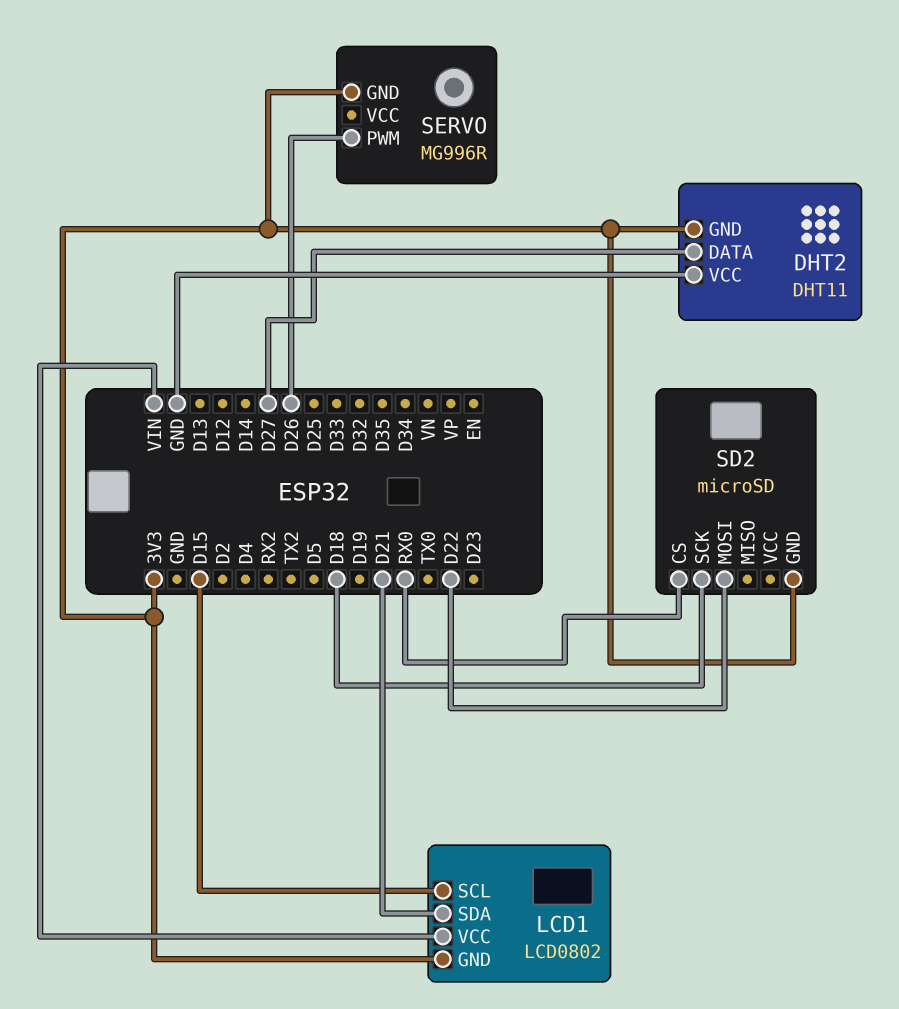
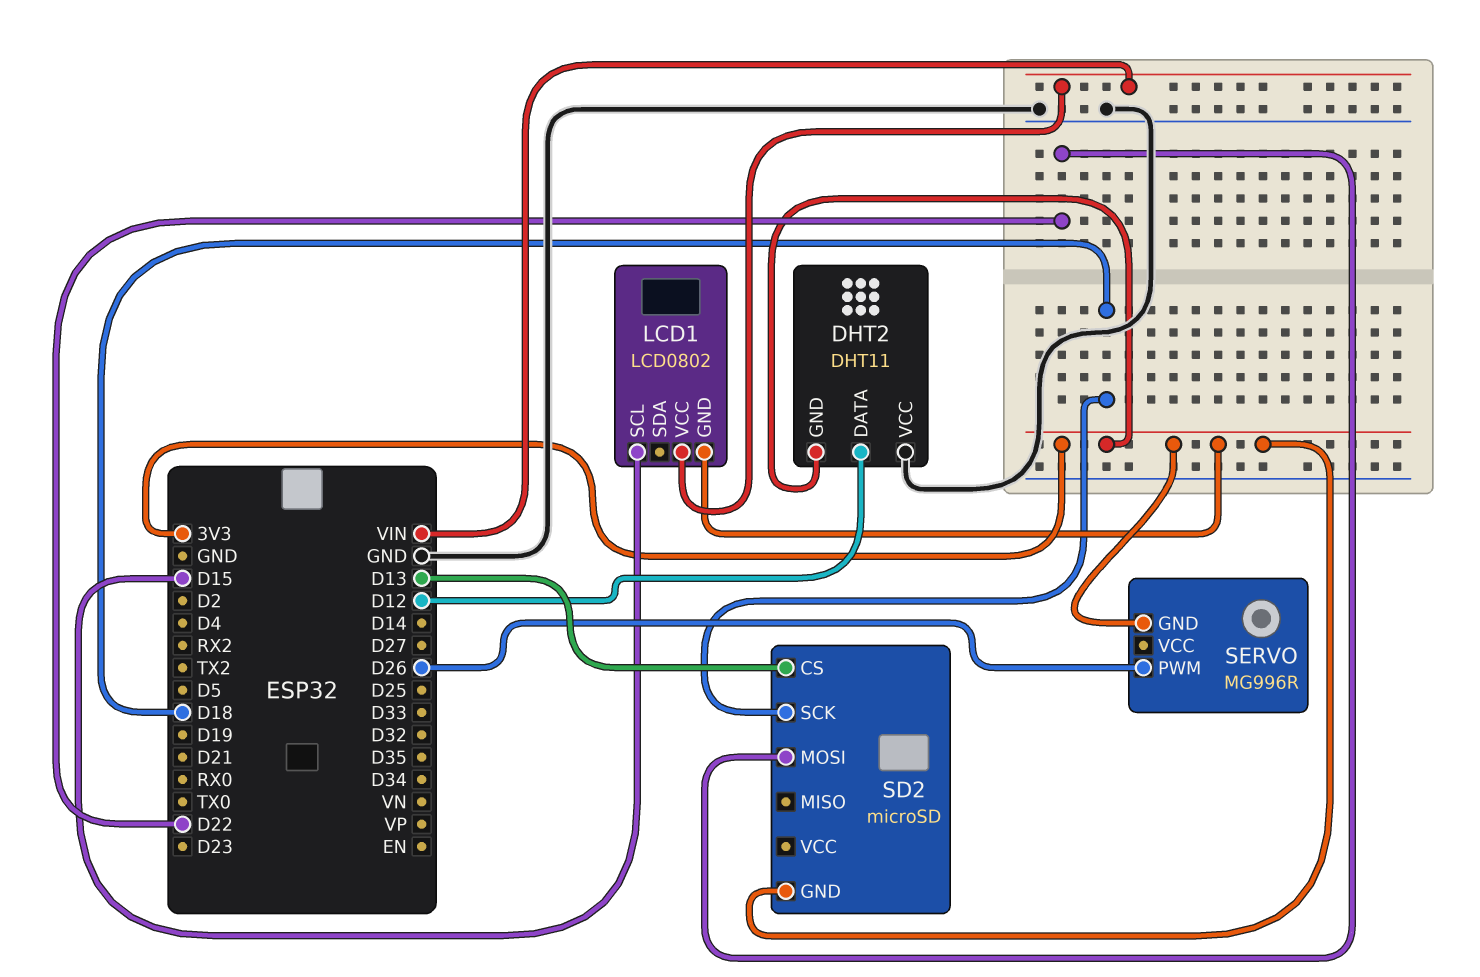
DHT2 pin DATA: D27 -> D12
LCD1 pin SDA: D21 -> none
SD2 pin CS: RX0 -> D13

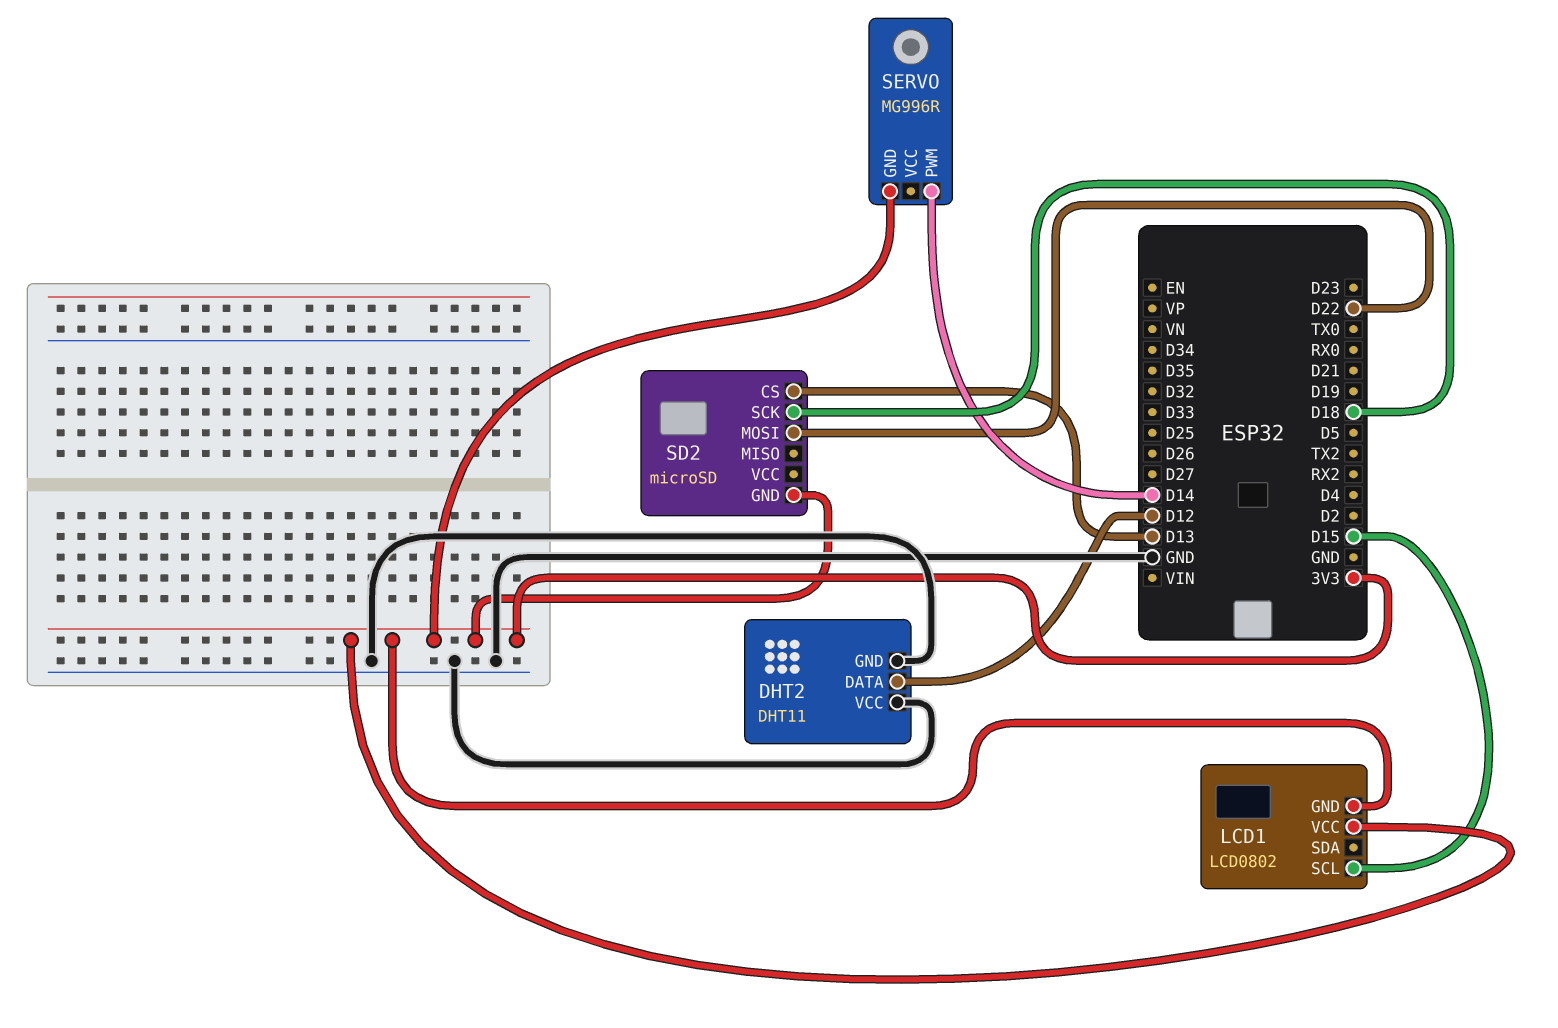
DHT2 pin GND: 3V3 -> GND
LCD1 pin VCC: VIN -> 3V3
SERVO pin PWM: D26 -> D14

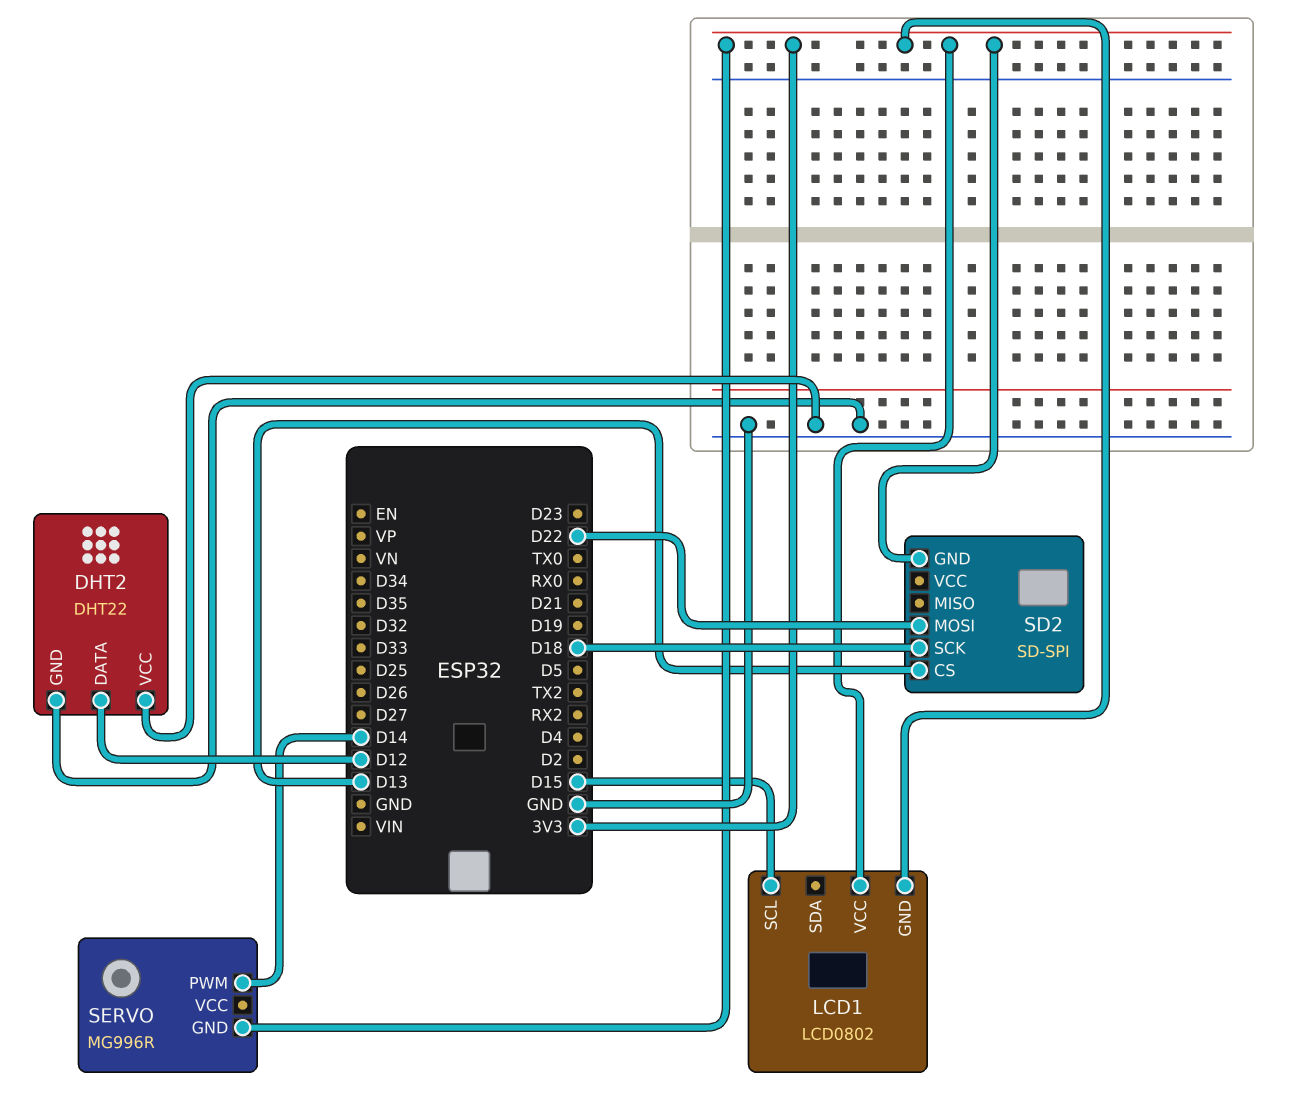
DHT2: DHT11 -> DHT22
SD2: microSD -> SD-SPI

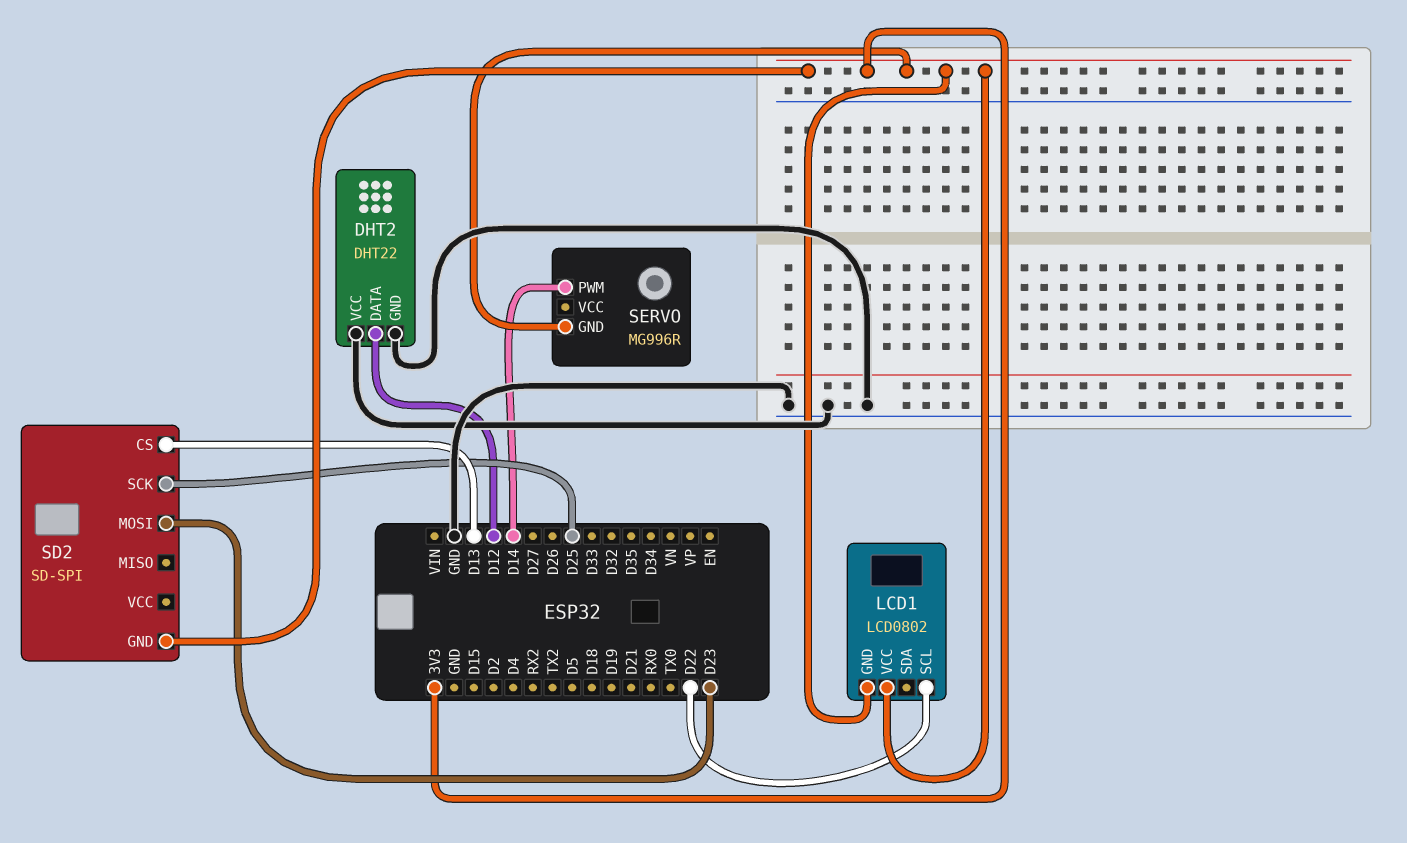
LCD1 pin SCL: D15 -> D22
SD2 pin MOSI: D22 -> D23
SD2 pin SCK: D18 -> D25

